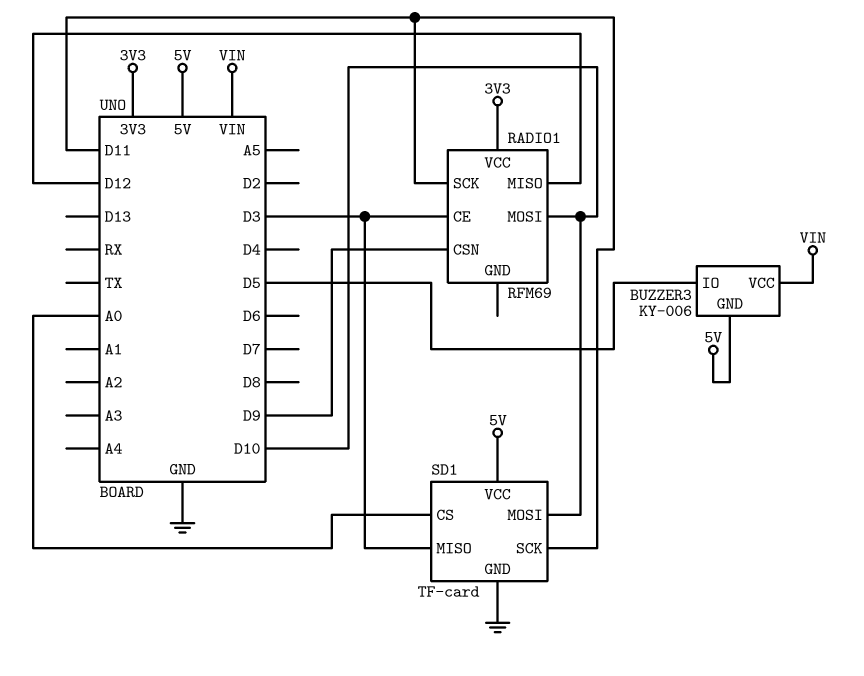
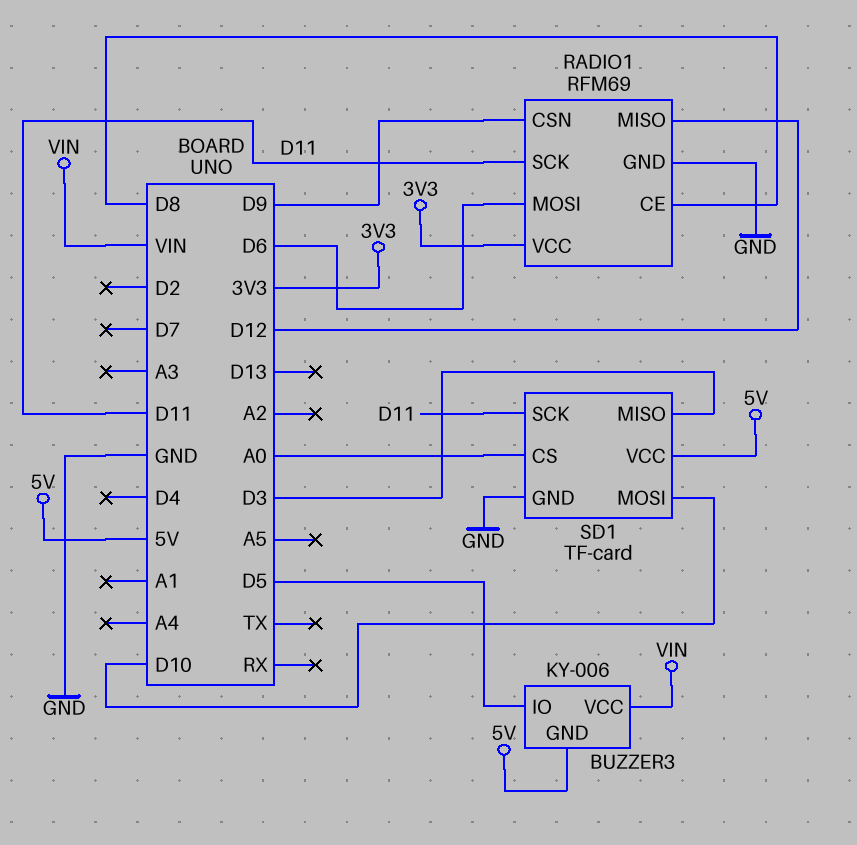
RADIO1 pin CE: D3 -> D8
RADIO1 pin GND: none -> GND
RADIO1 pin MOSI: D10 -> D6

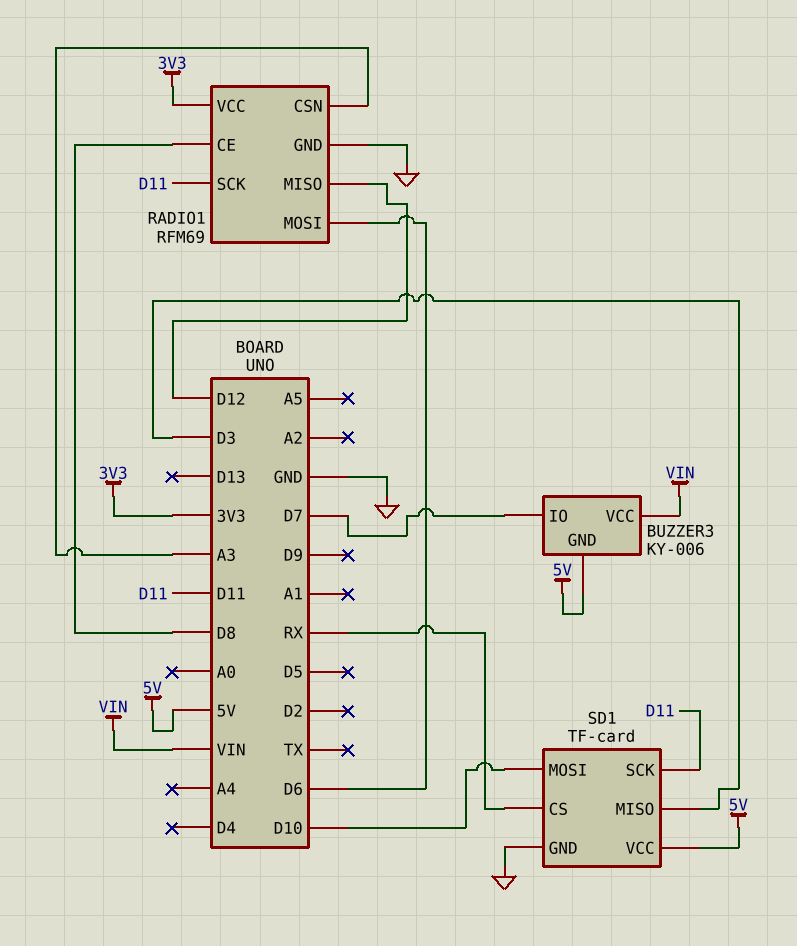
BUZZER3 pin IO: D5 -> D7
RADIO1 pin CSN: D9 -> A3
SD1 pin CS: A0 -> RX

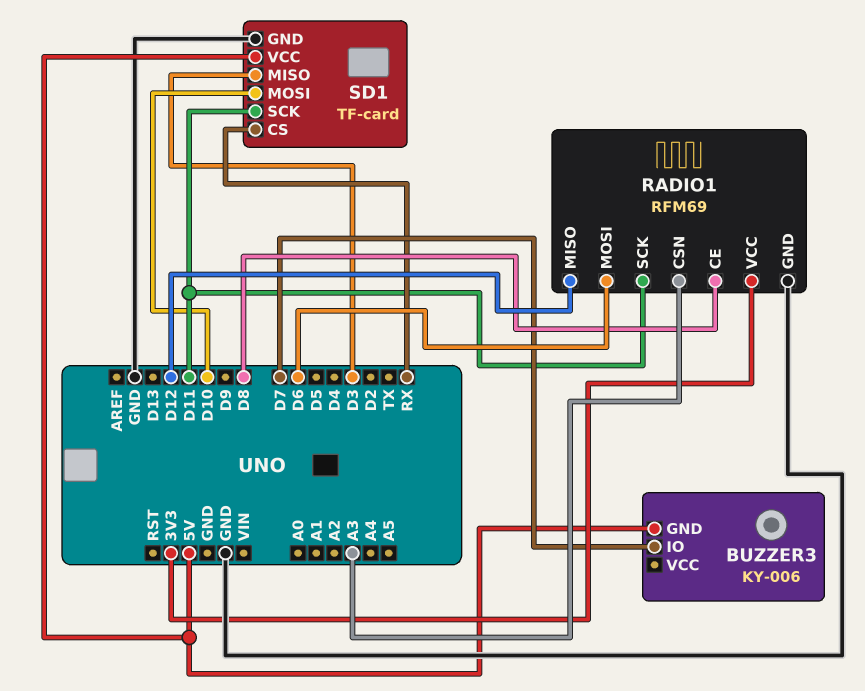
BUZZER3 pin VCC: VIN -> none

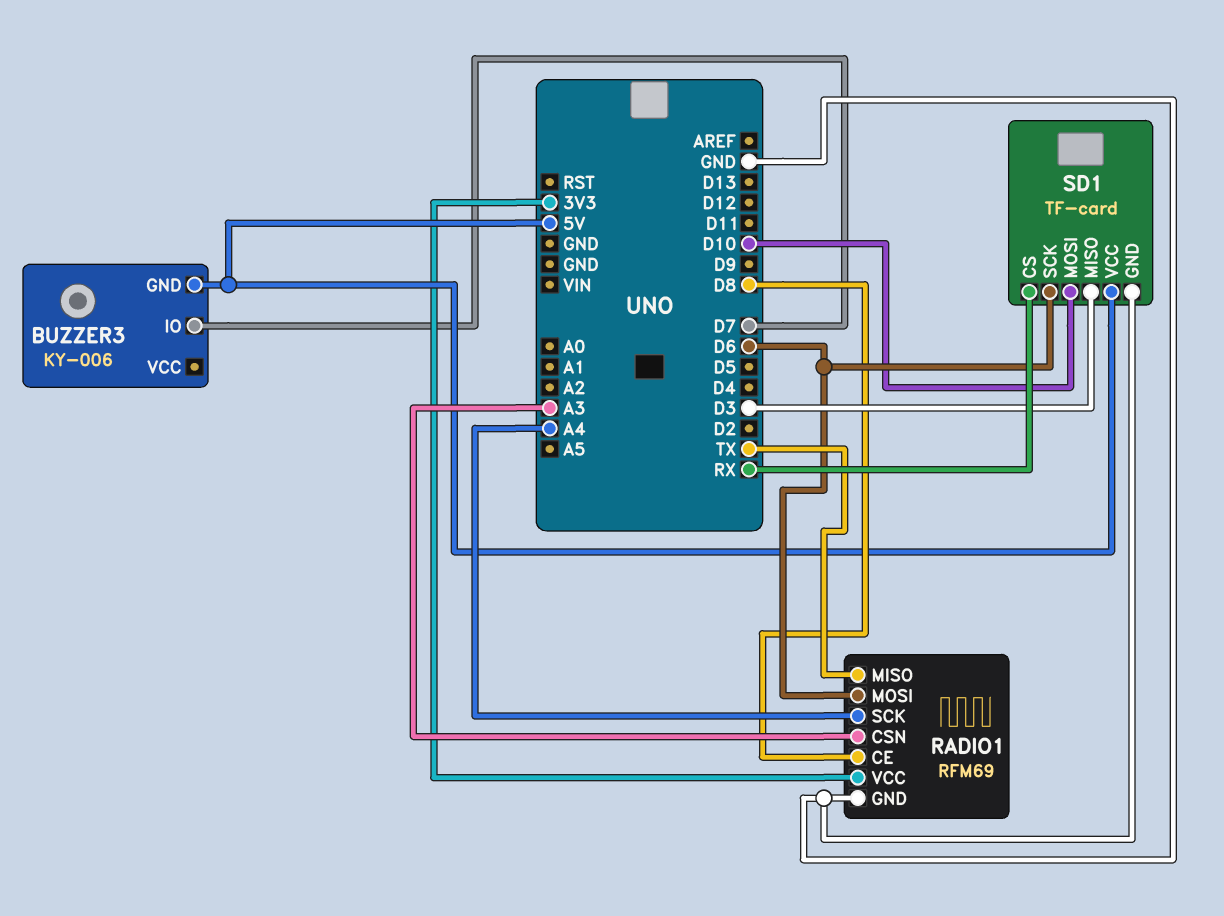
RADIO1 pin MISO: D12 -> TX
RADIO1 pin SCK: D11 -> A4
SD1 pin SCK: D11 -> D6

